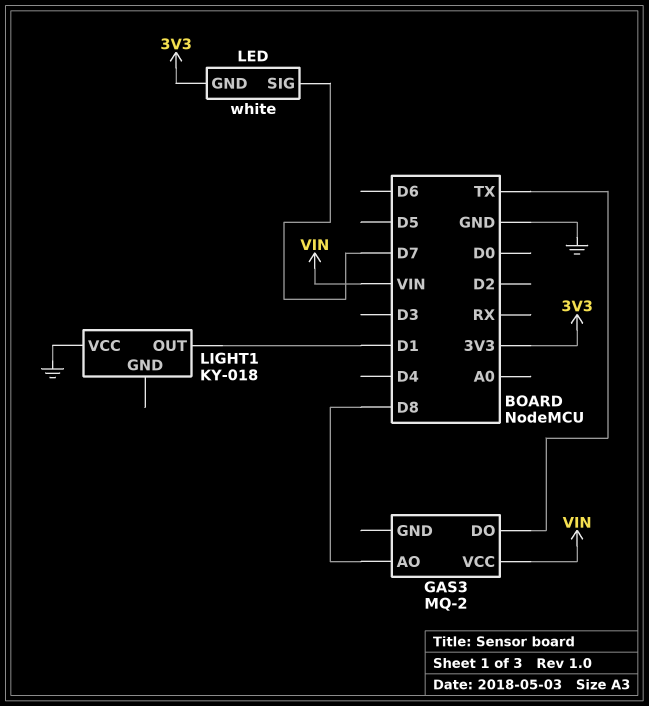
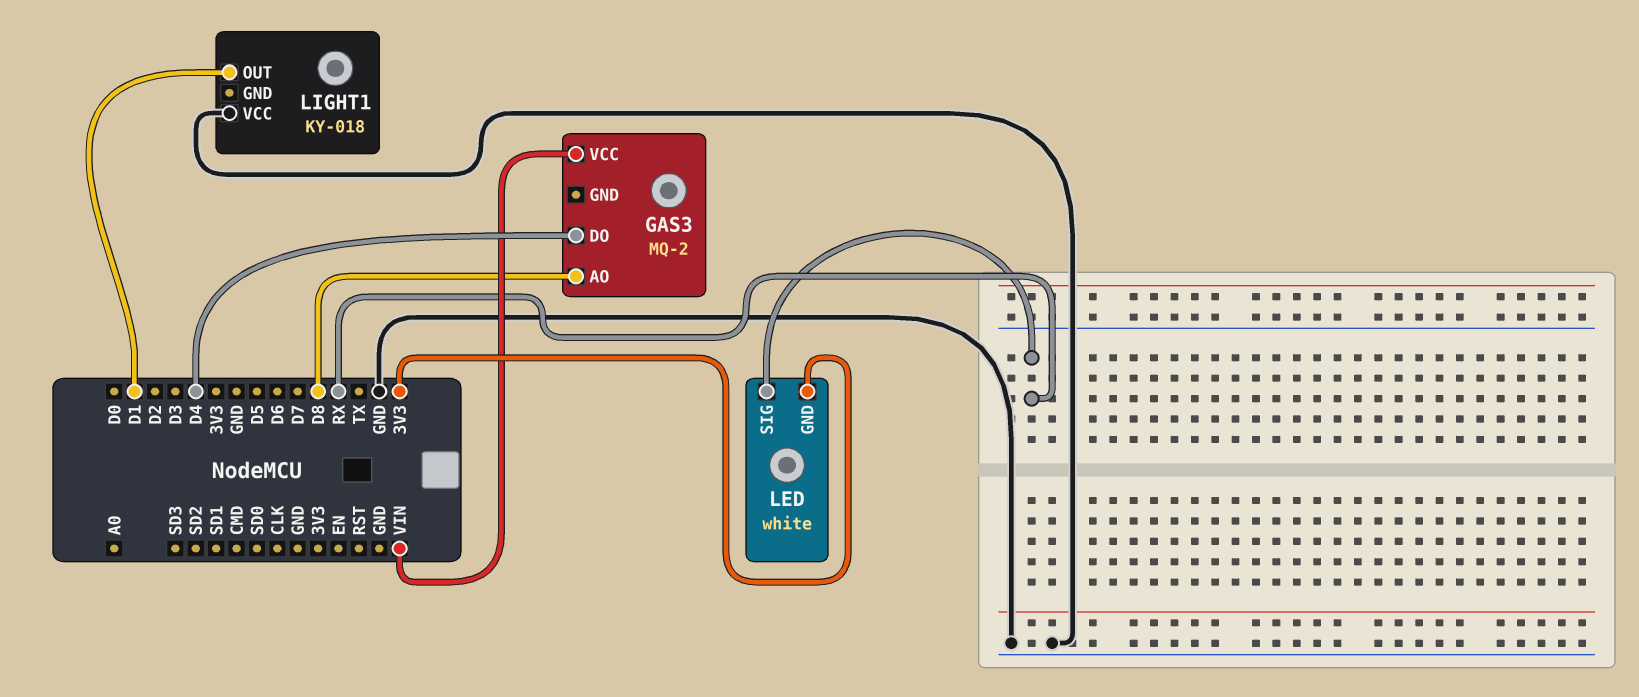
GAS3 pin DO: TX -> D4
LED pin SIG: D7 -> RX

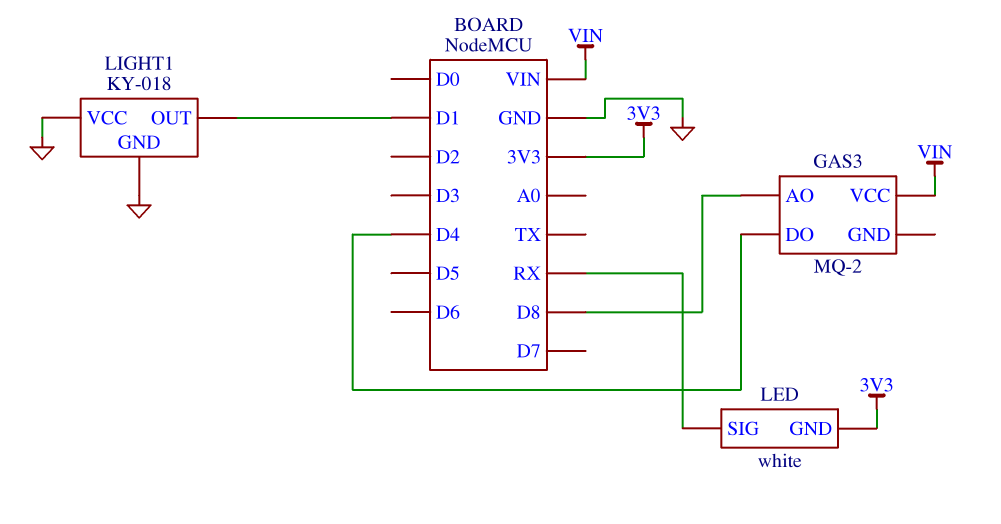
LIGHT1 pin GND: none -> GND

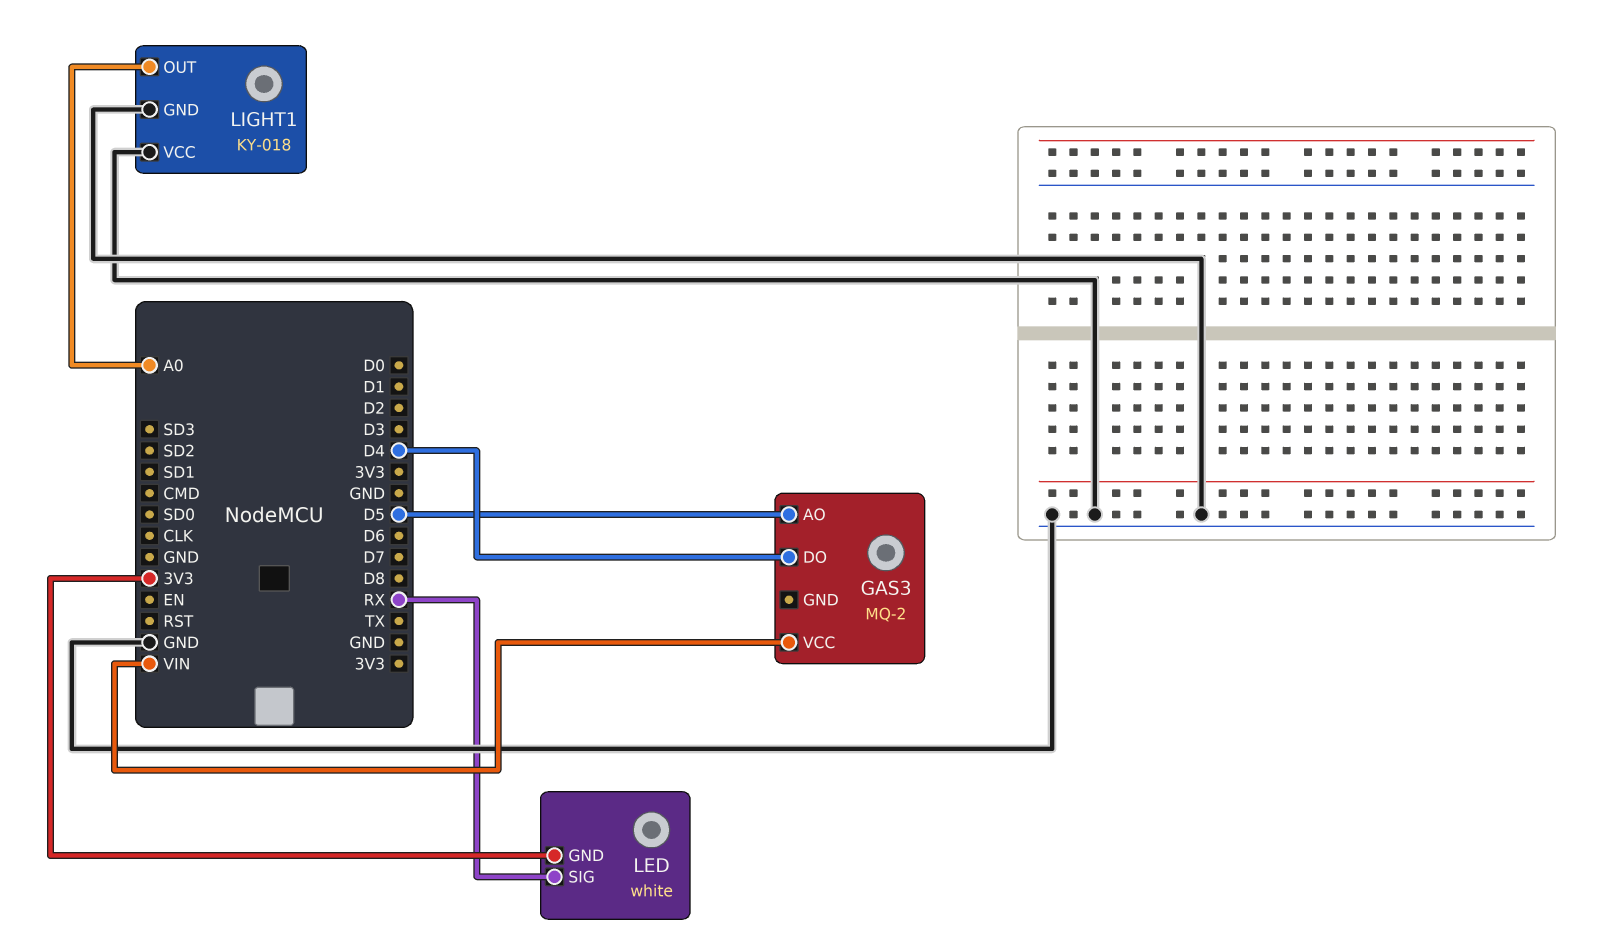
GAS3 pin AO: D8 -> D5
LIGHT1 pin OUT: D1 -> A0

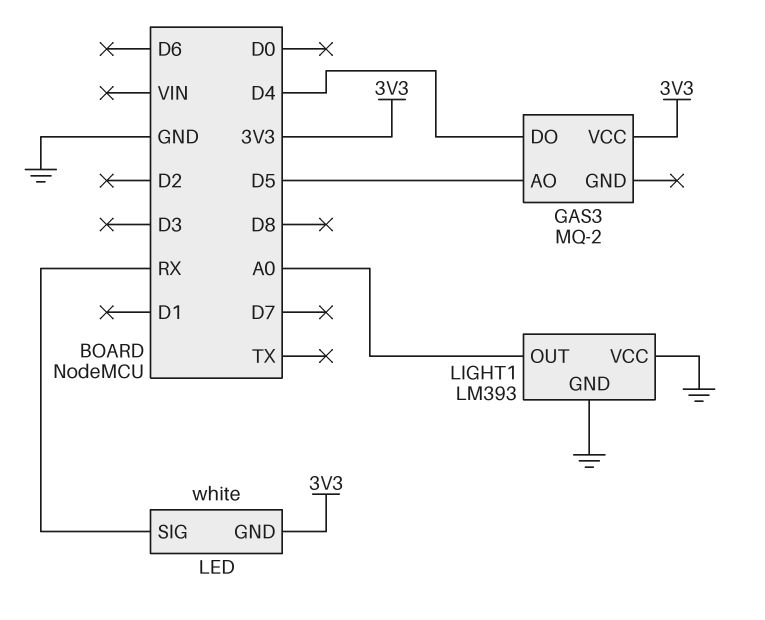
GAS3 pin VCC: VIN -> 3V3
LIGHT1: KY-018 -> LM393

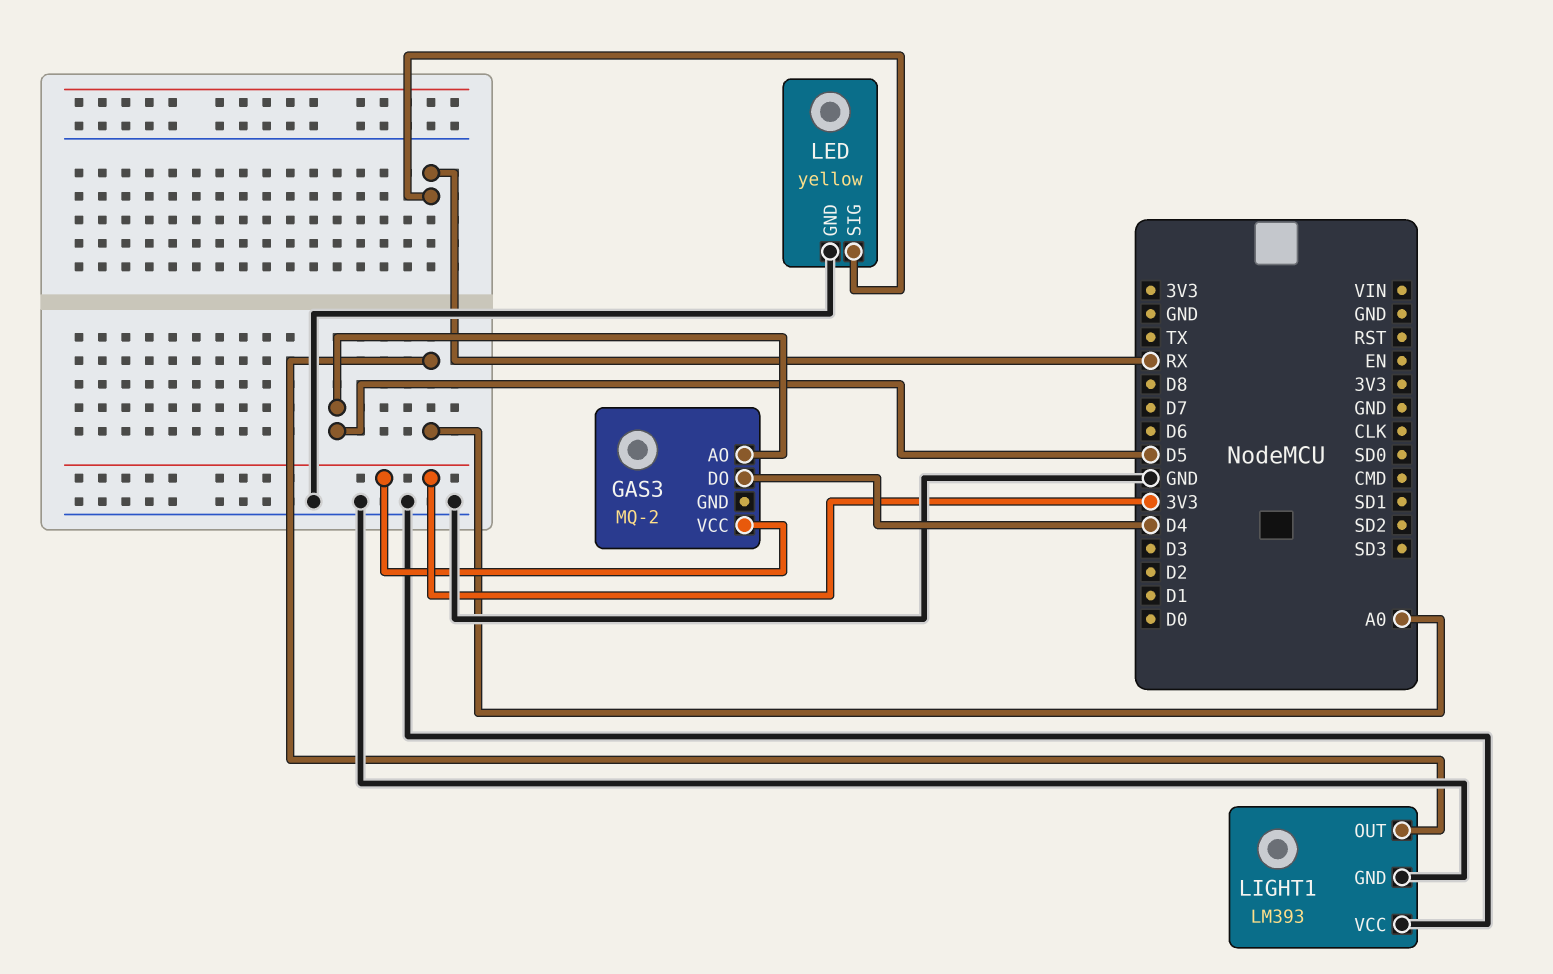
LED: white -> yellow
LED pin GND: 3V3 -> GND

